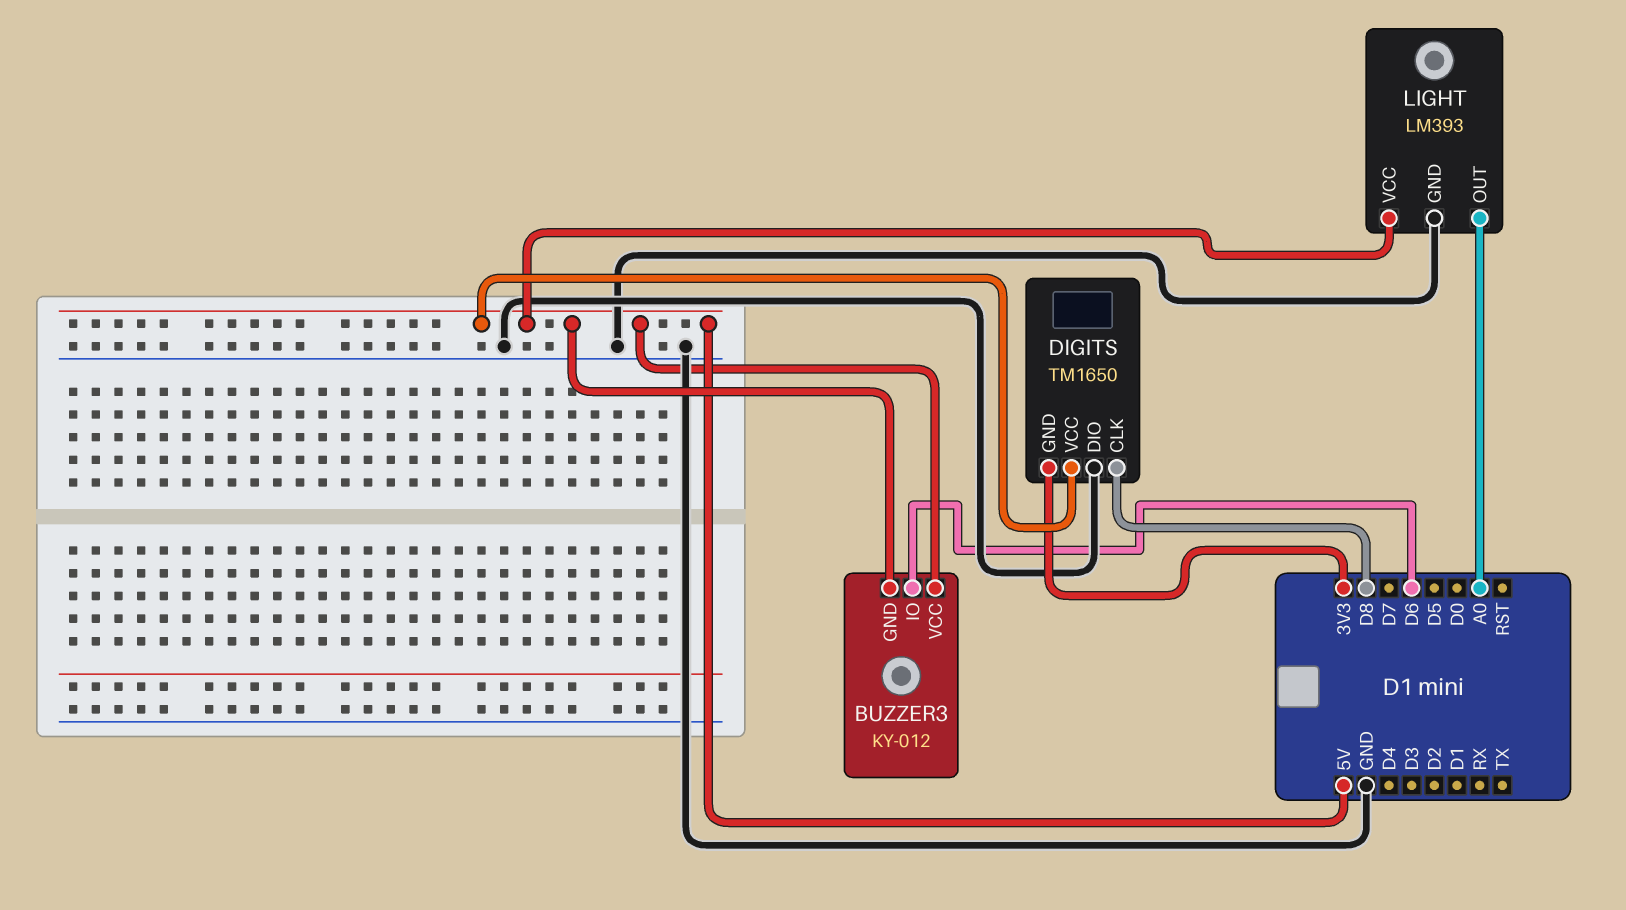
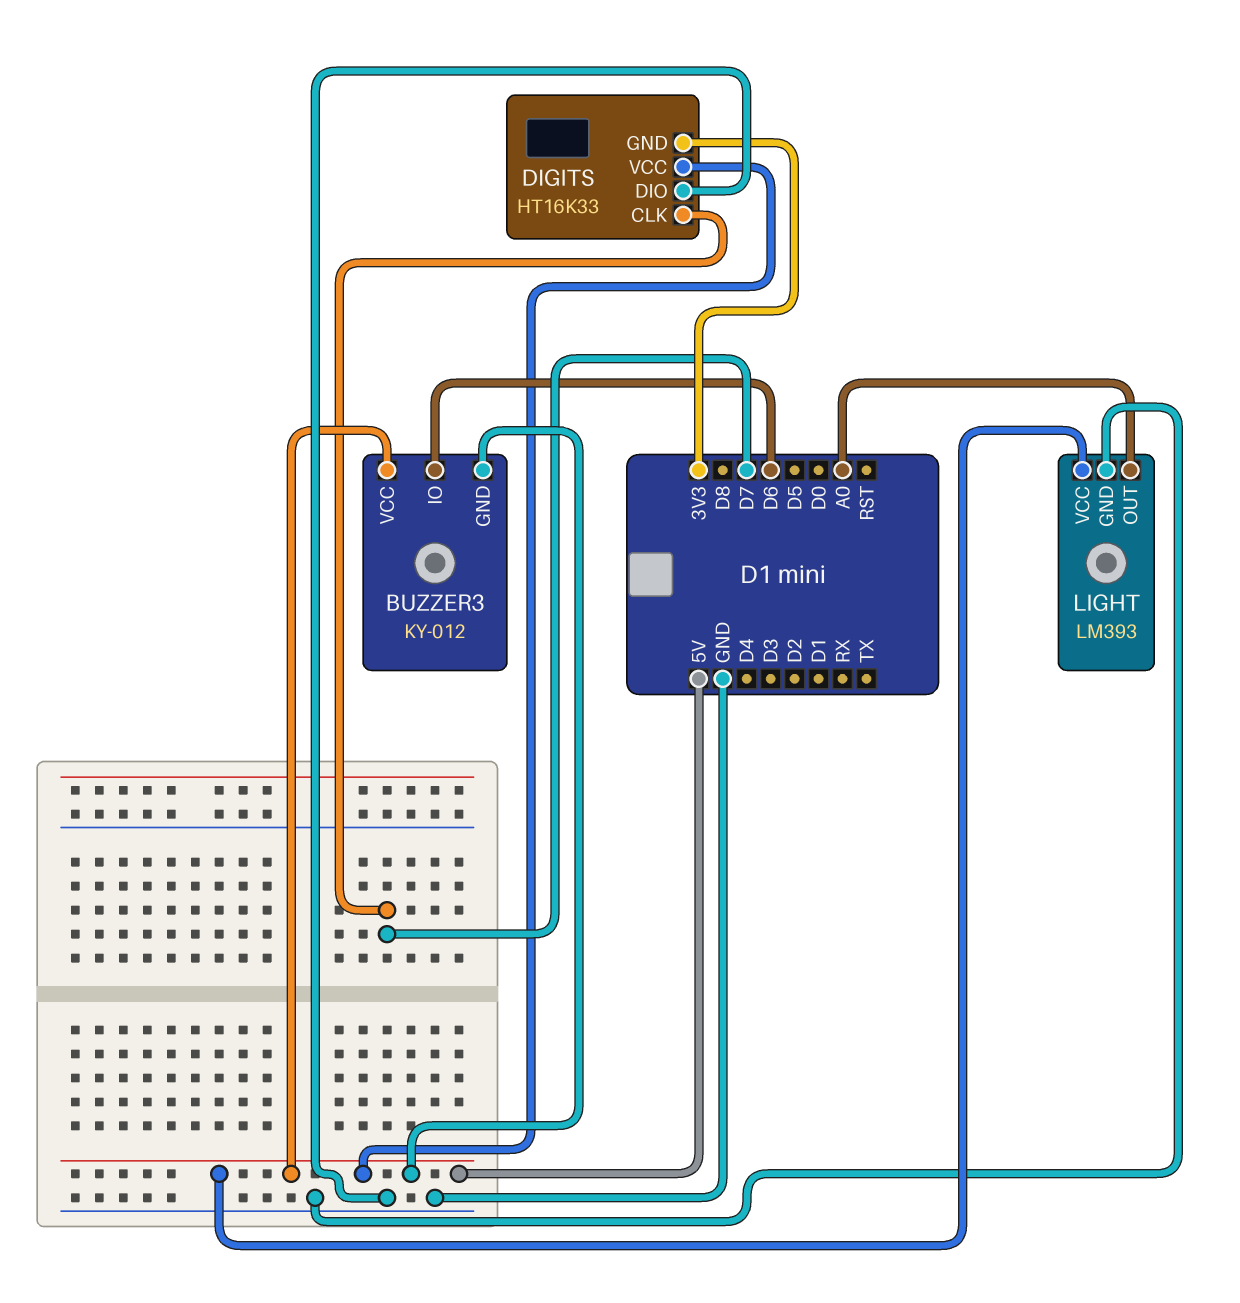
DIGITS: TM1650 -> HT16K33
DIGITS pin CLK: D8 -> D7

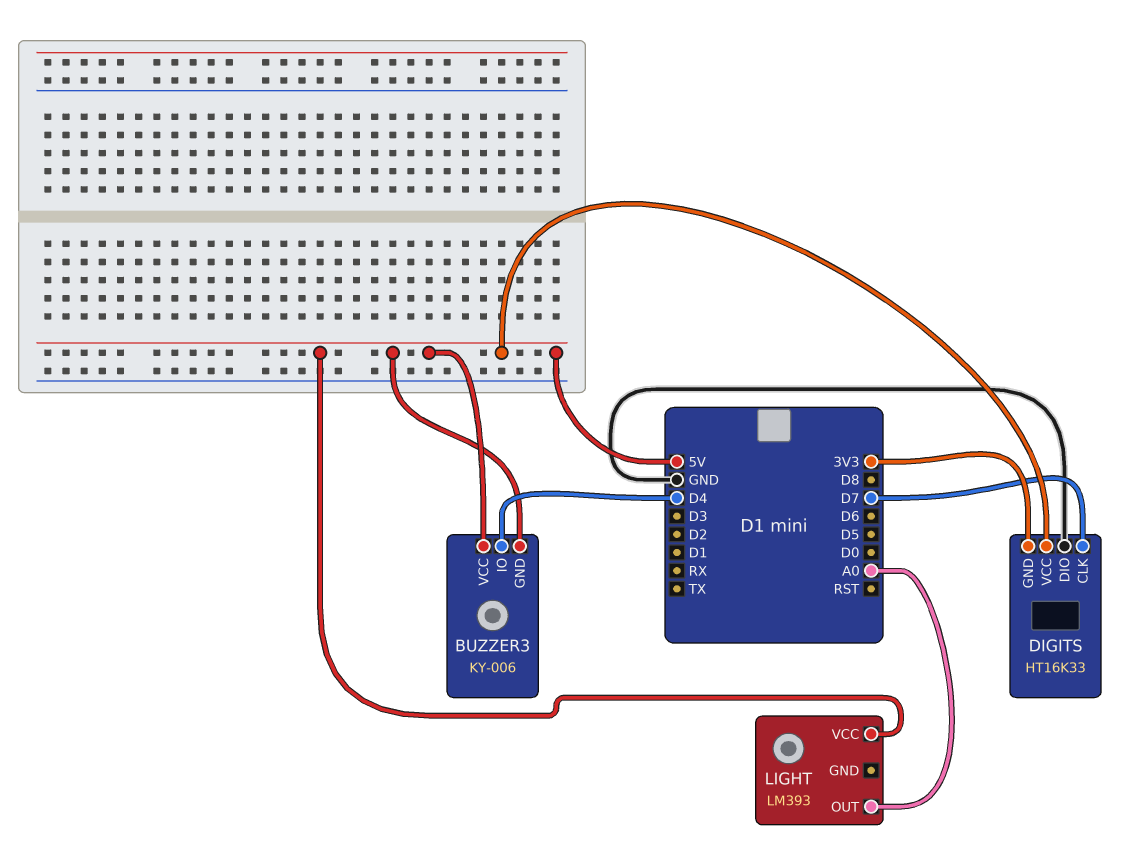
BUZZER3: KY-012 -> KY-006
BUZZER3 pin IO: D6 -> D4
LIGHT pin GND: GND -> none

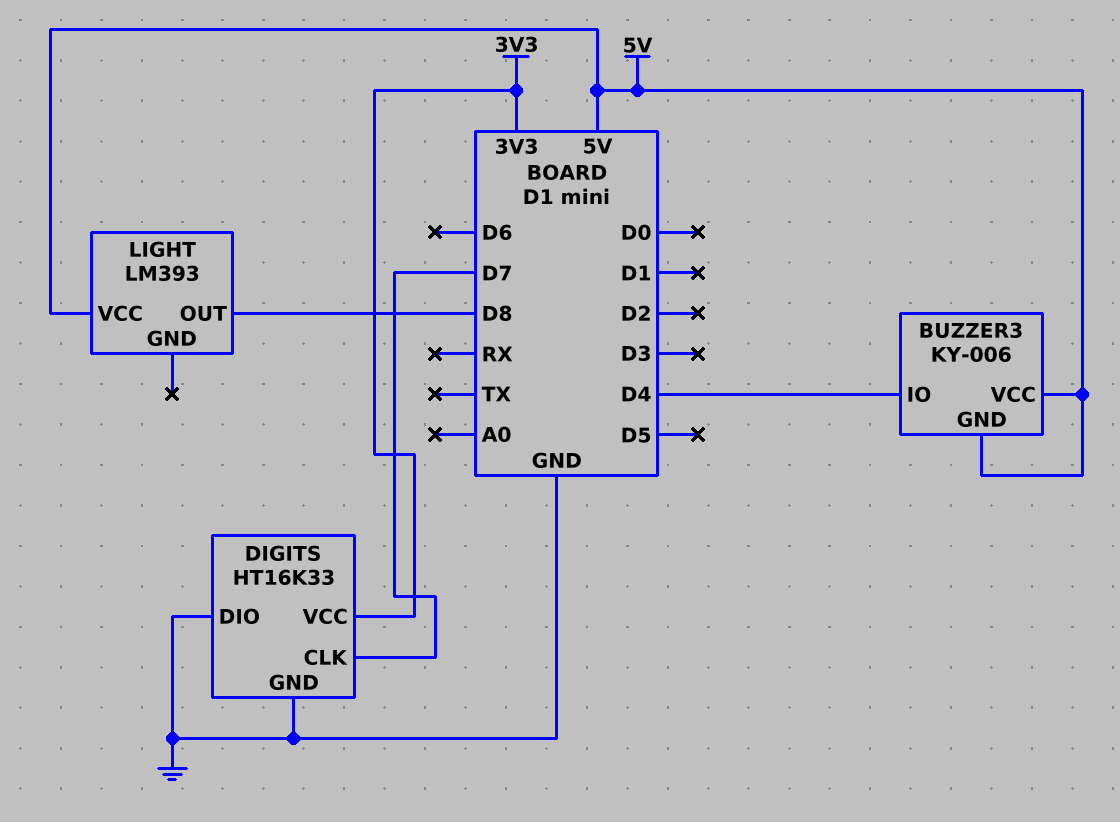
DIGITS pin GND: 3V3 -> GND
DIGITS pin VCC: 5V -> 3V3
LIGHT pin OUT: A0 -> D8

